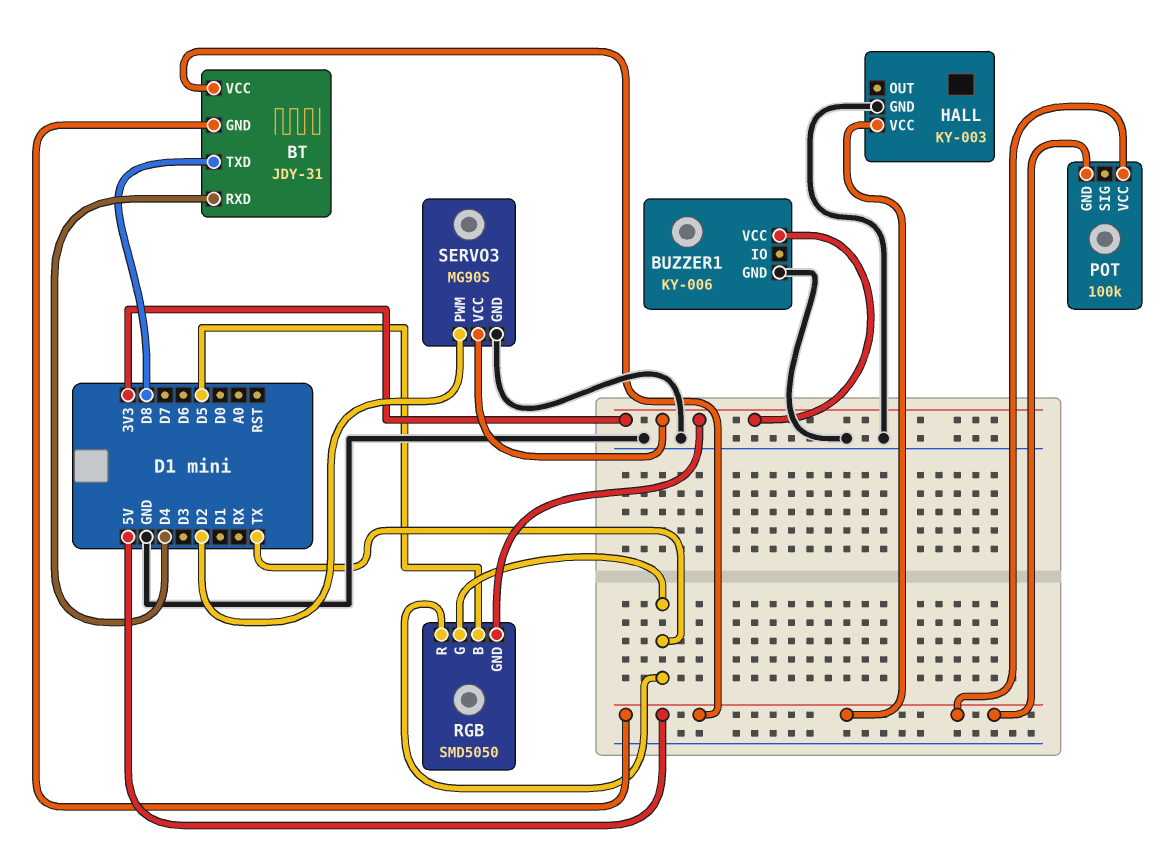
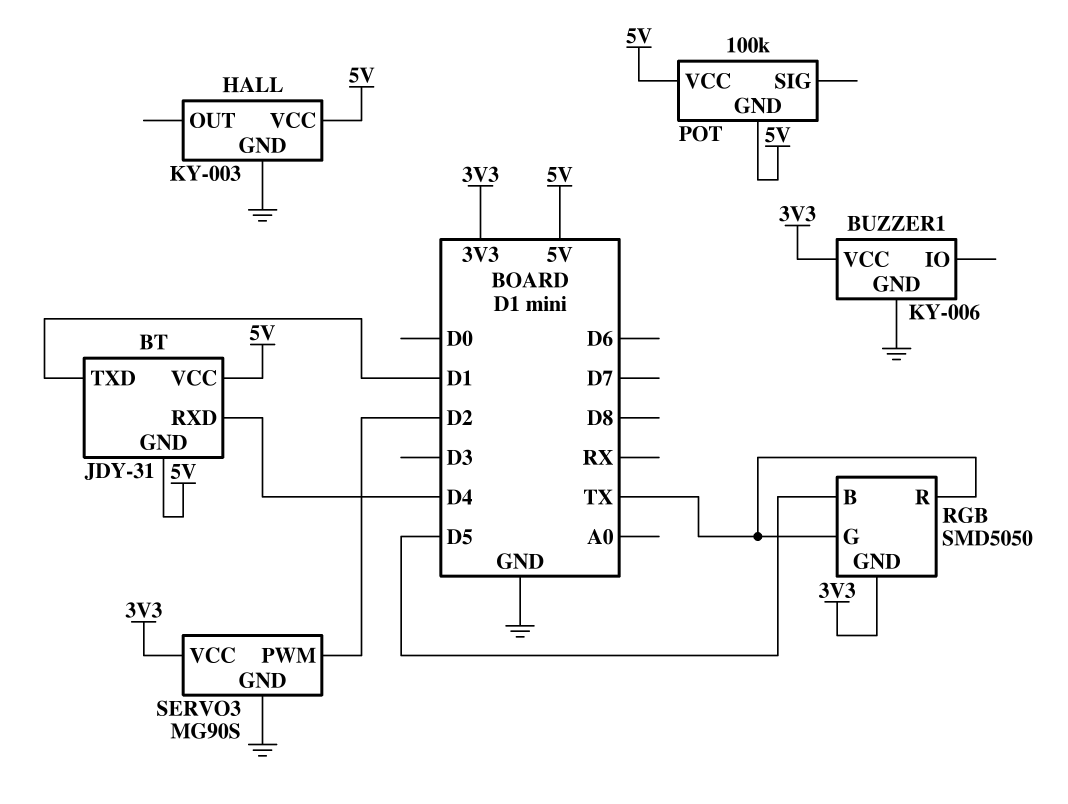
BT pin TXD: D8 -> D1

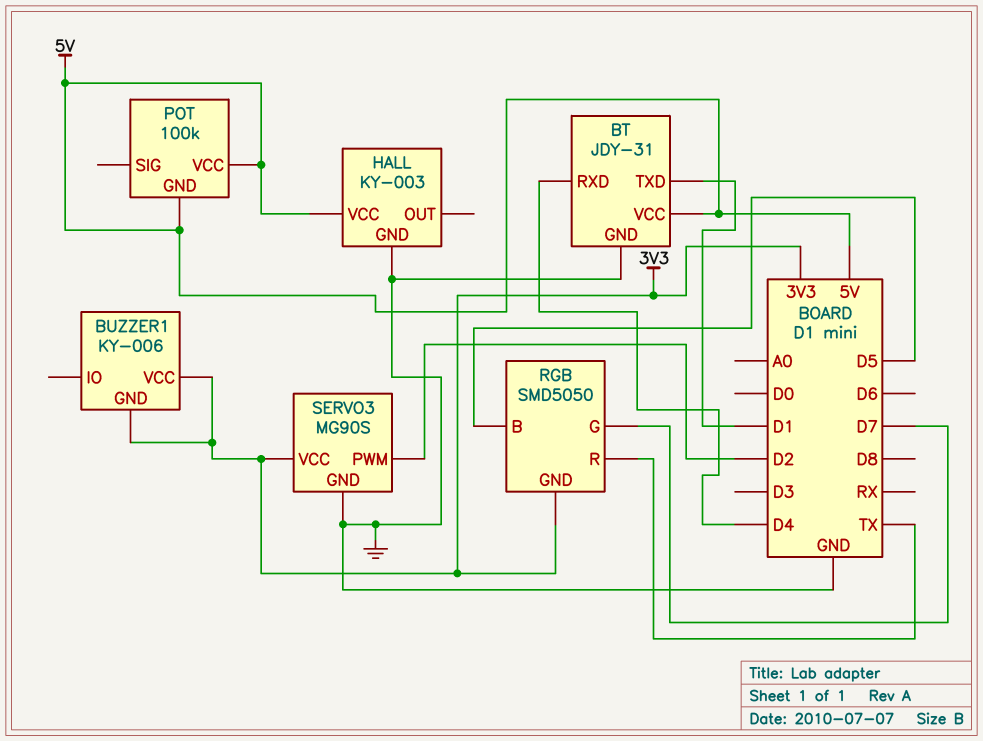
BT pin GND: 5V -> GND
BUZZER1 pin GND: GND -> 3V3
RGB pin G: TX -> D7

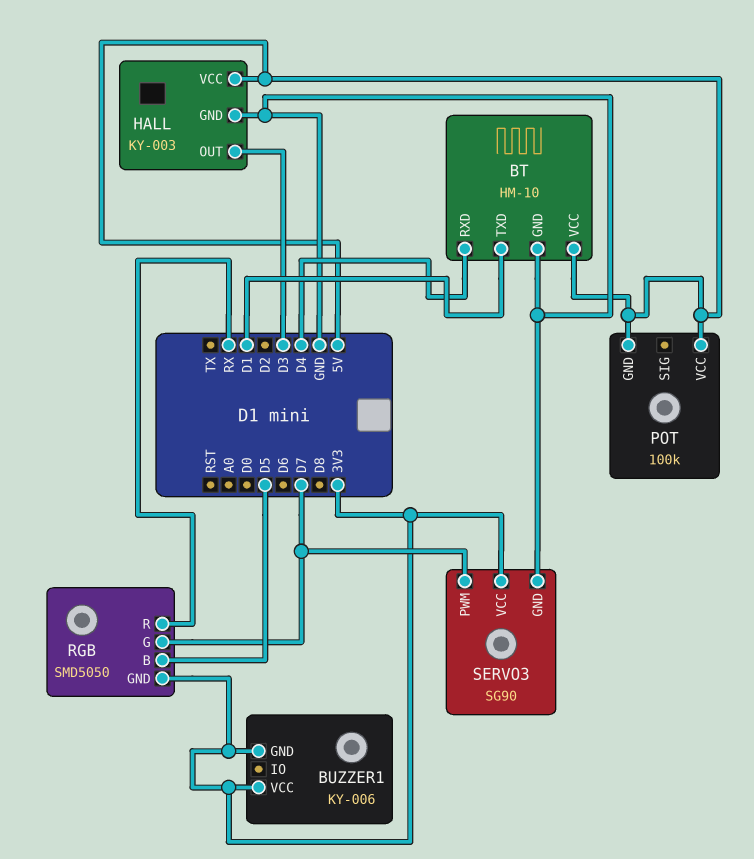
BT: JDY-31 -> HM-10
HALL pin OUT: none -> D3
RGB pin R: TX -> RX
SERVO3: MG90S -> SG90
SERVO3 pin PWM: D2 -> D7

